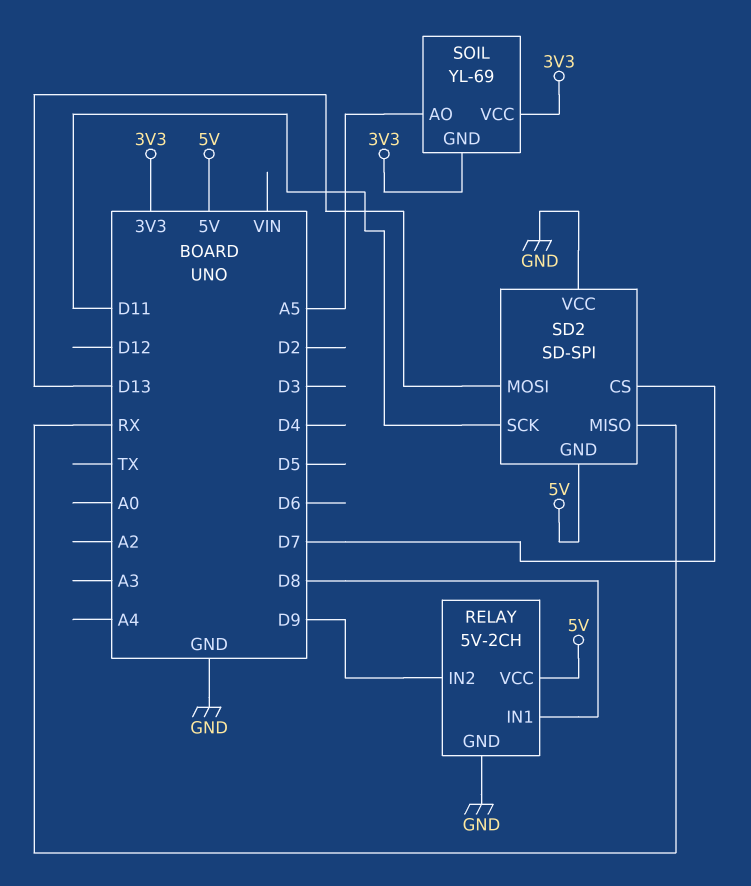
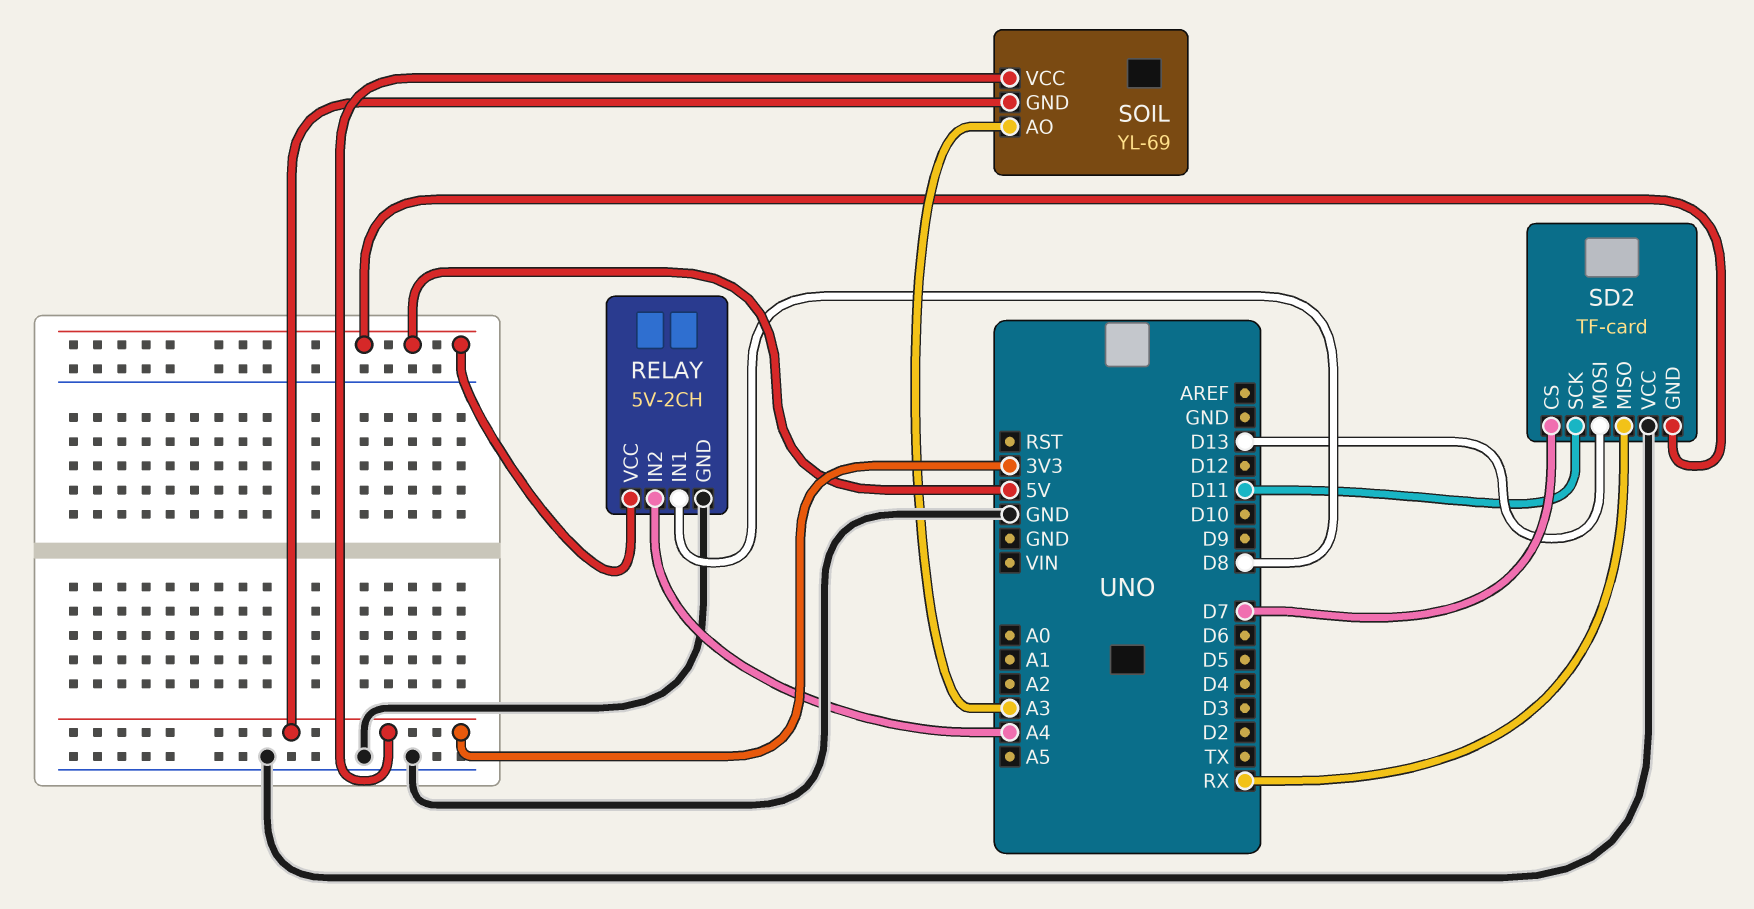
RELAY pin IN2: D9 -> A4
SD2: SD-SPI -> TF-card
SOIL pin AO: A5 -> A3

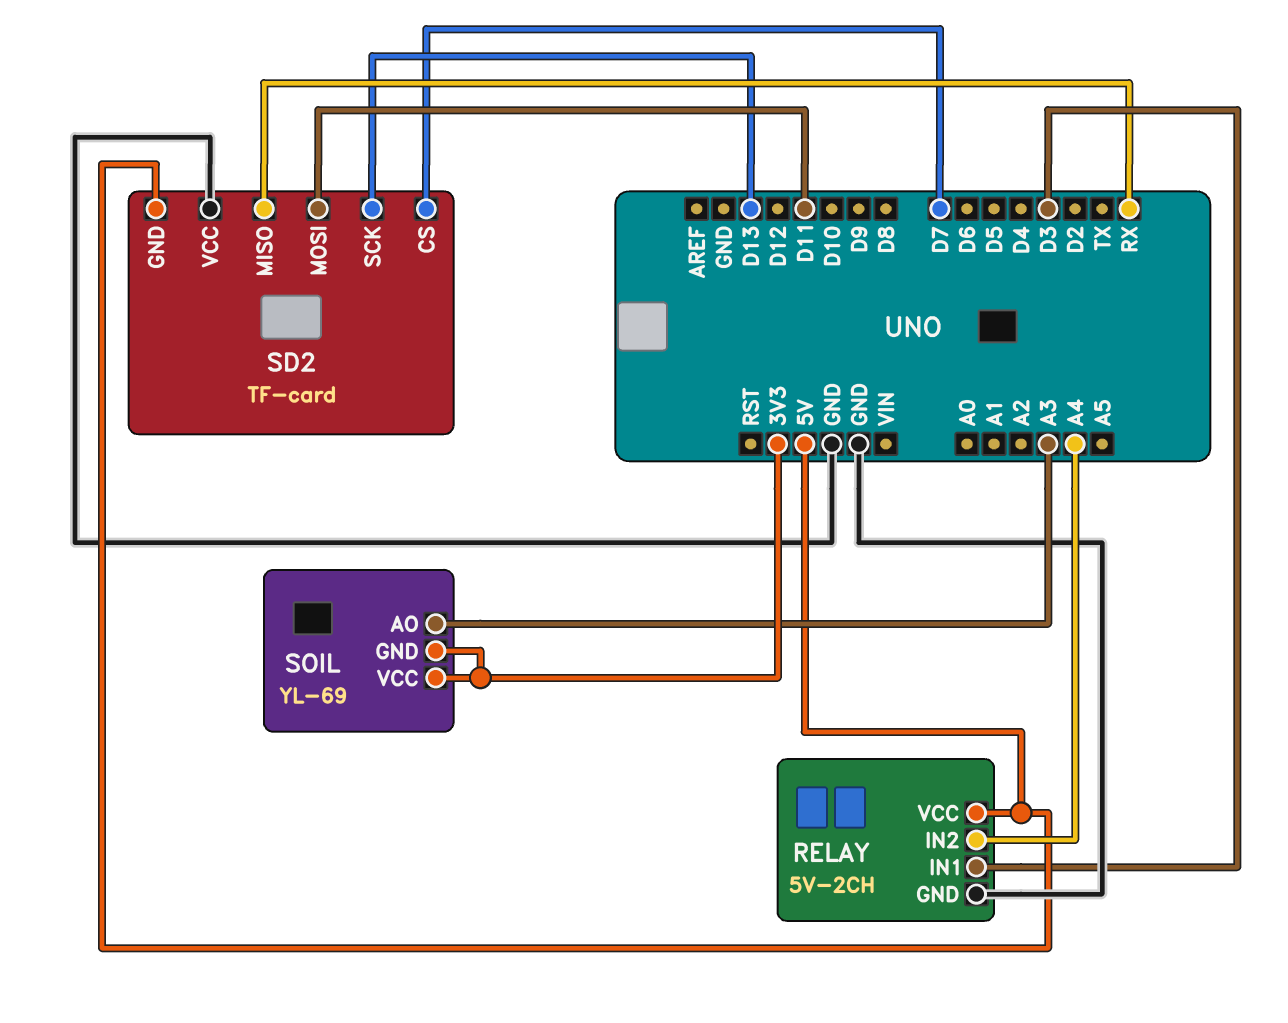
RELAY pin IN1: D8 -> D3
SD2 pin MOSI: D13 -> D11
SD2 pin SCK: D11 -> D13

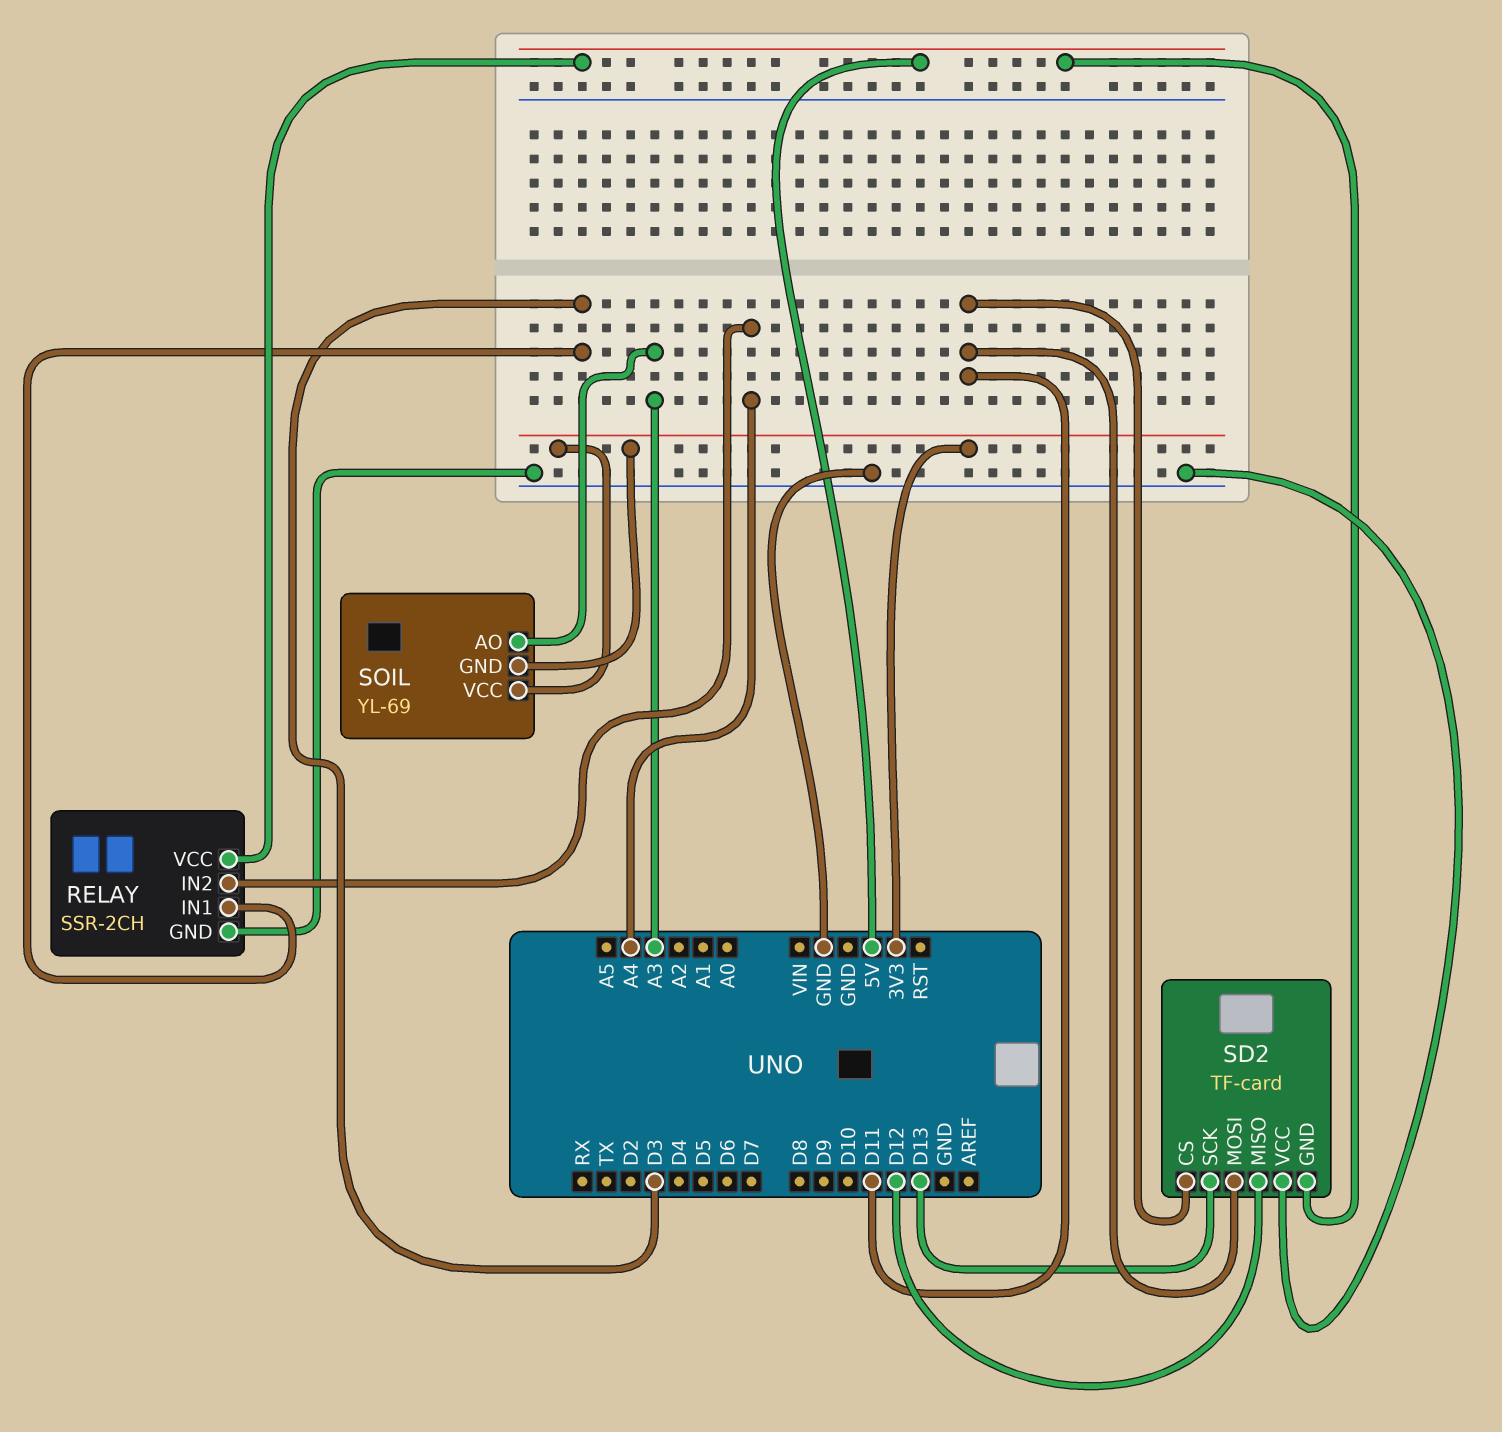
RELAY: 5V-2CH -> SSR-2CH
SD2 pin CS: D7 -> D11
SD2 pin MISO: RX -> D12

